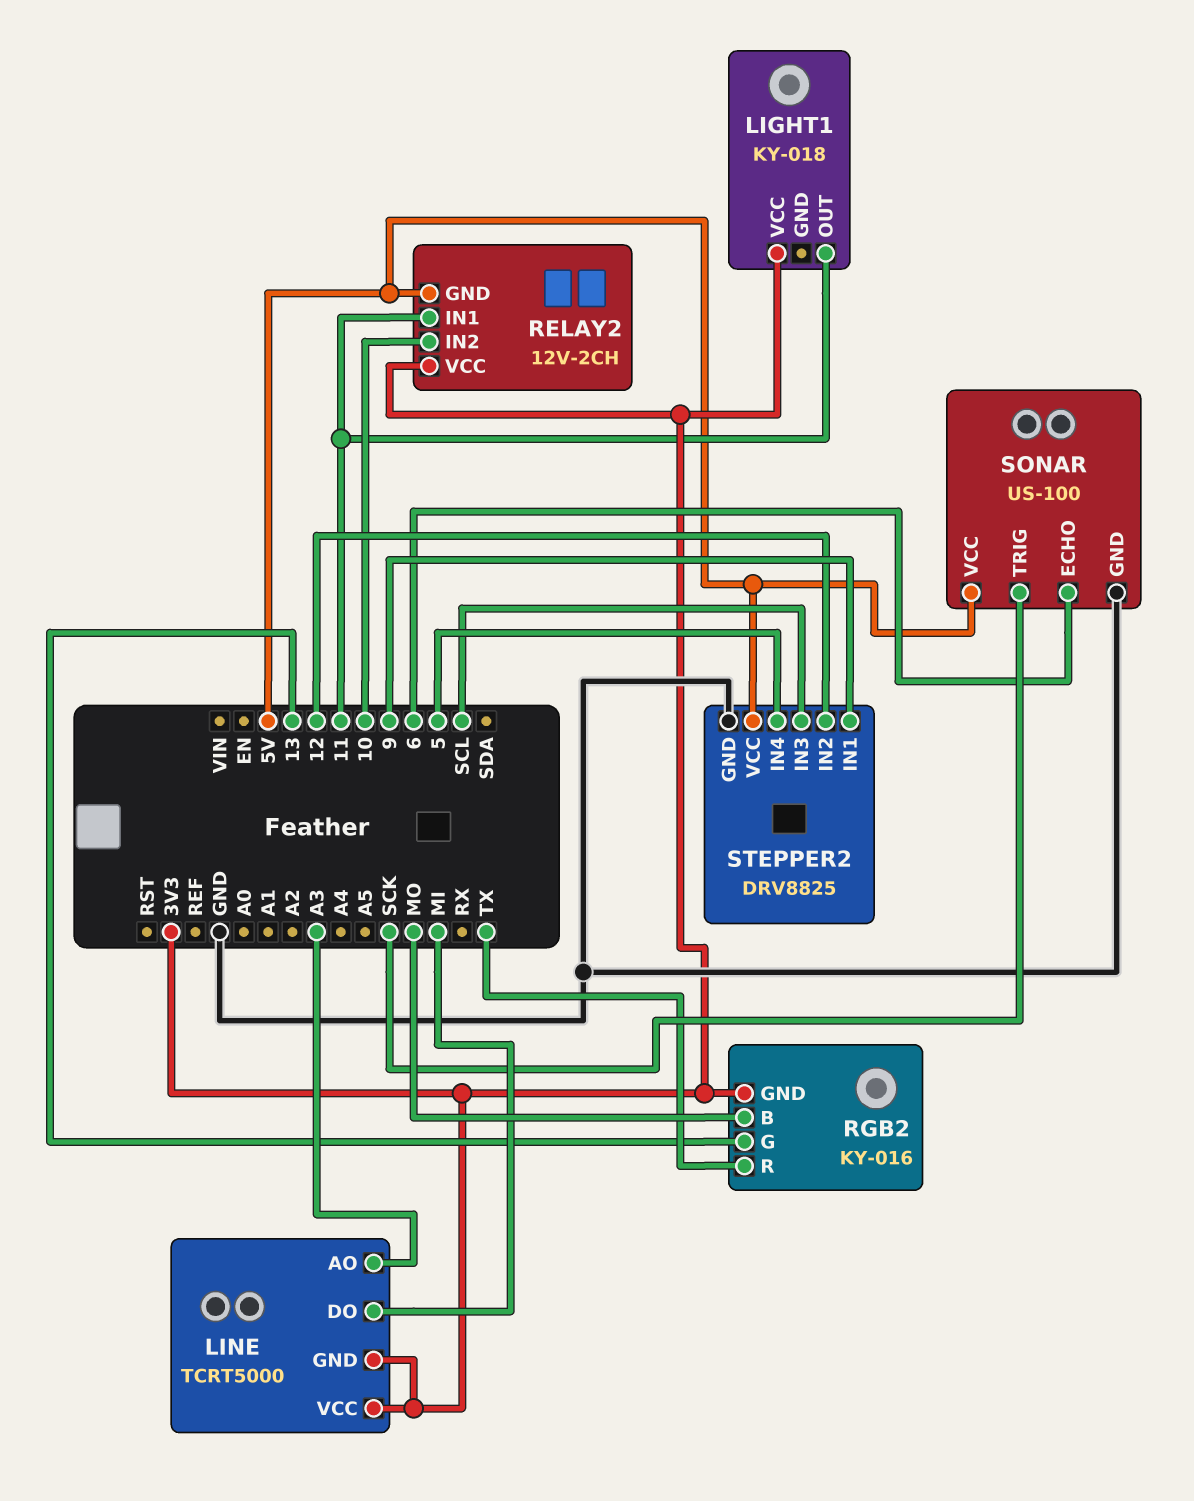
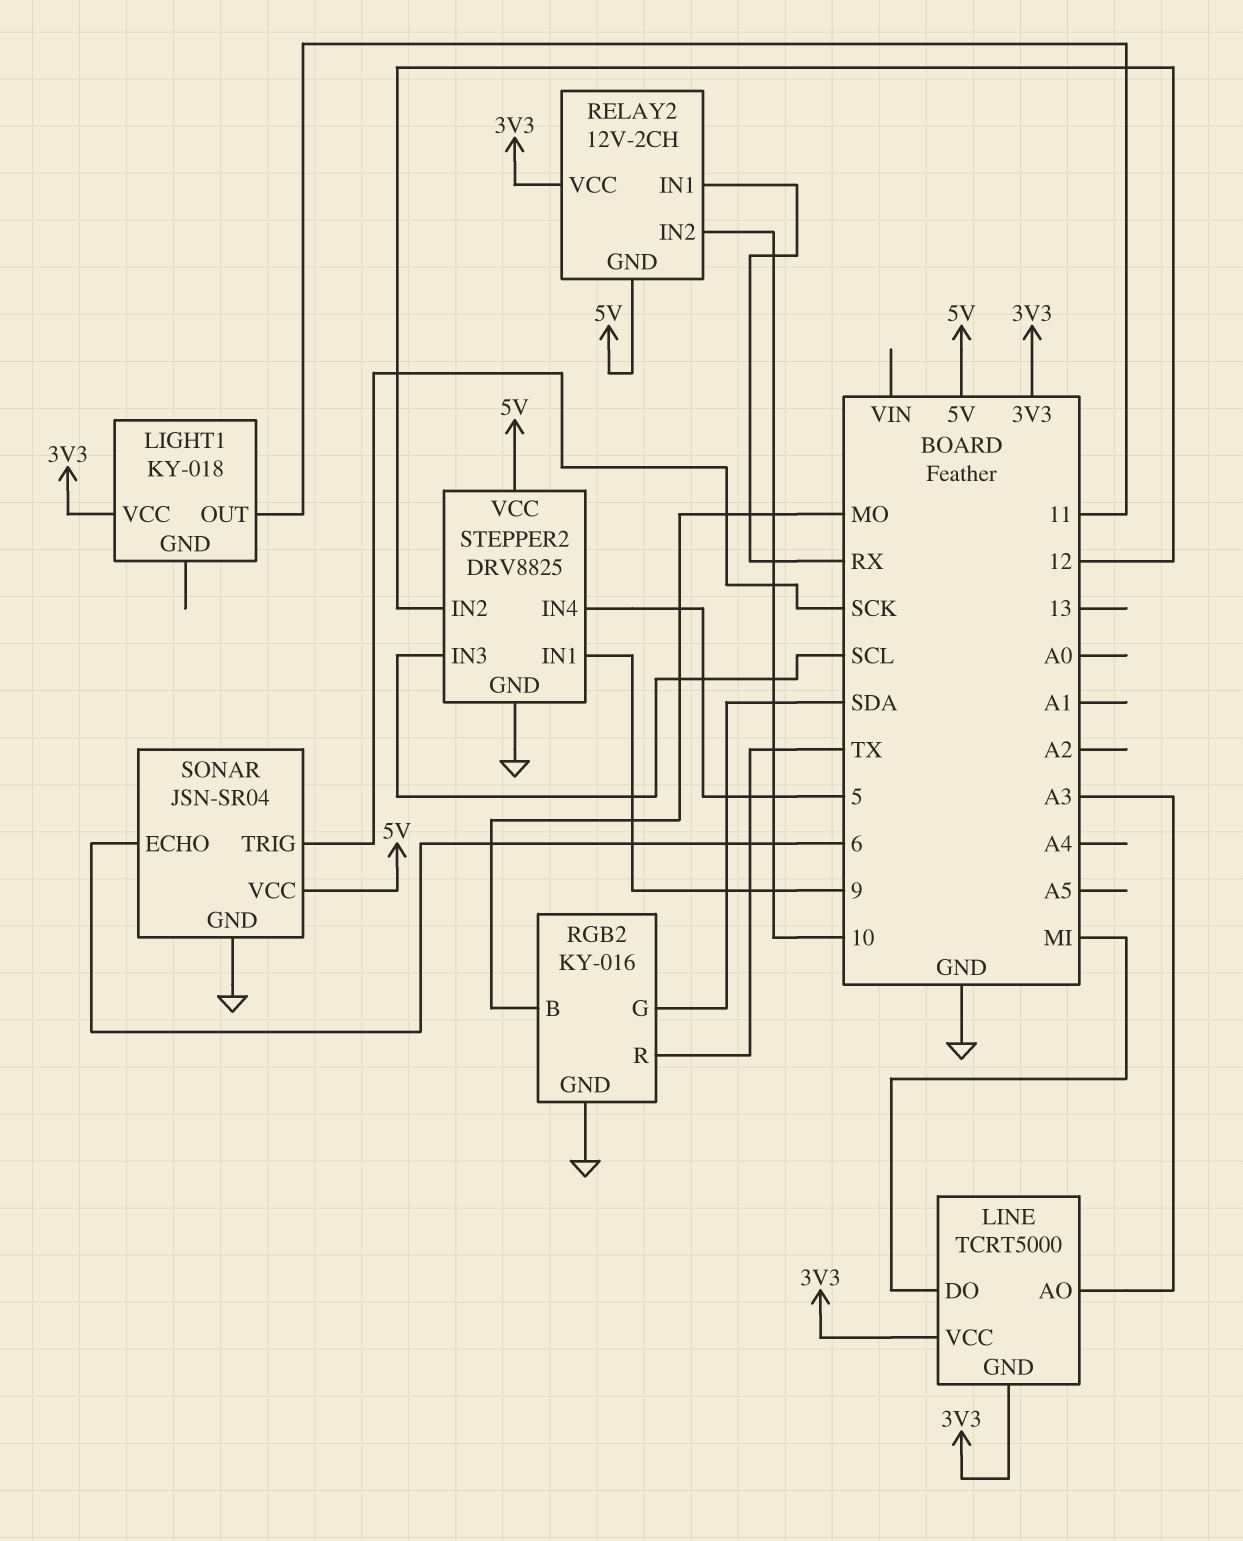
RELAY2 pin IN1: 11 -> RX
RGB2 pin G: 13 -> SDA
RGB2 pin GND: 3V3 -> GND
SONAR: US-100 -> JSN-SR04

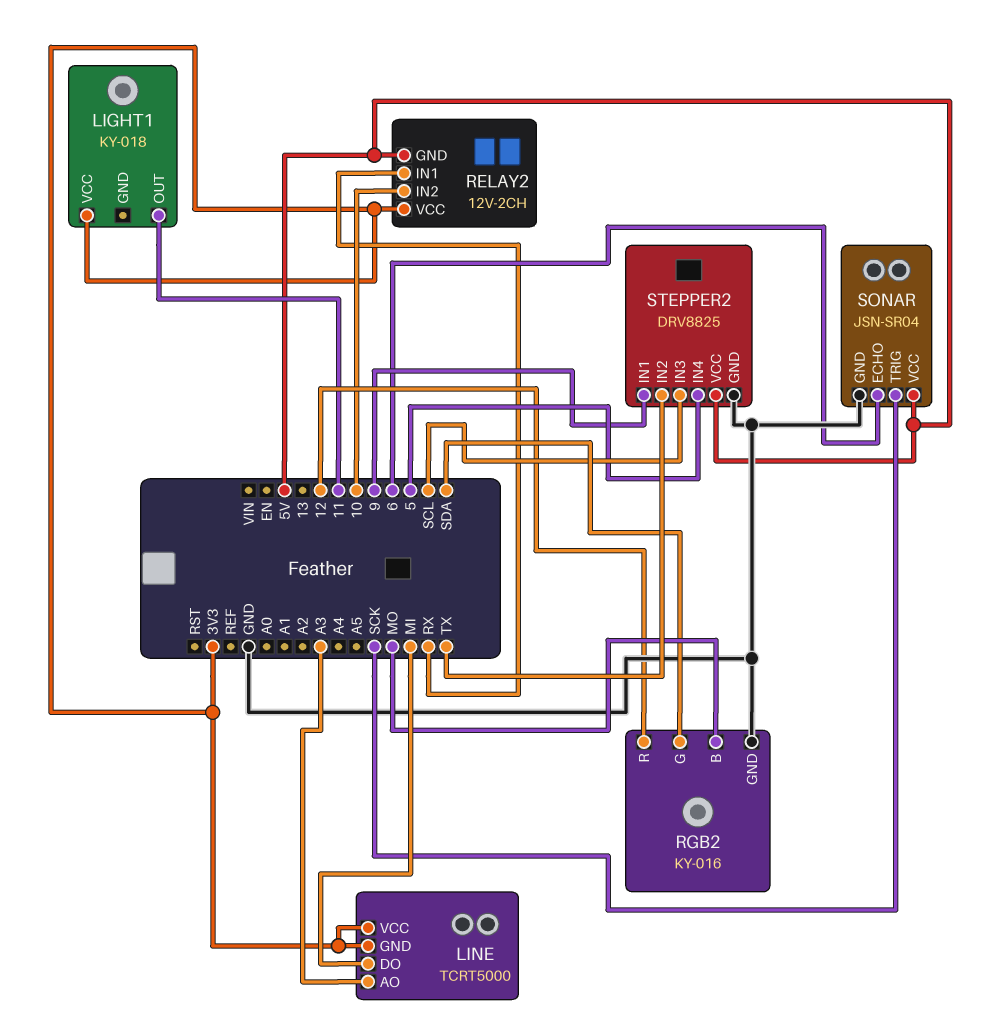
RGB2 pin R: TX -> 12
STEPPER2 pin IN2: 12 -> TX

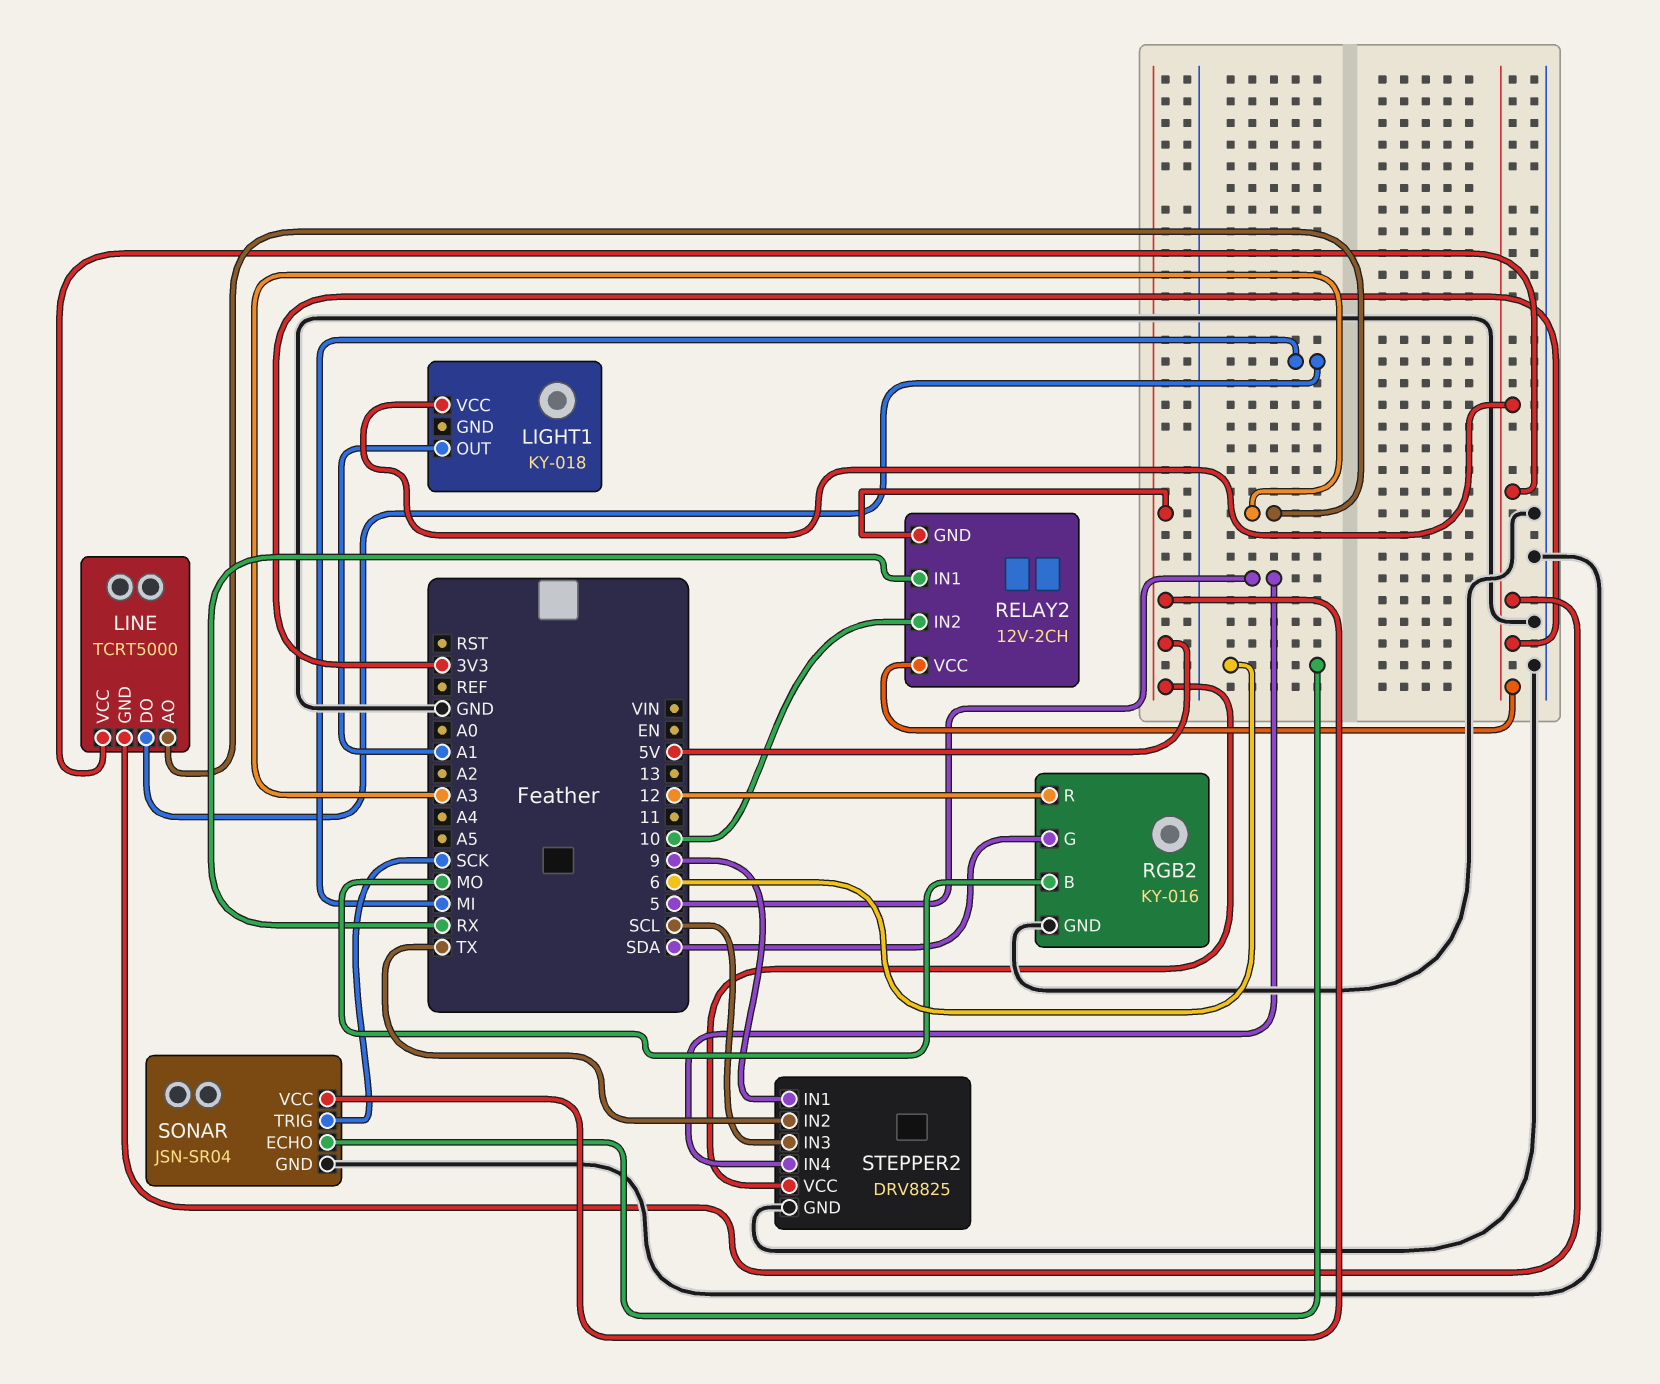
LIGHT1 pin OUT: 11 -> A1

